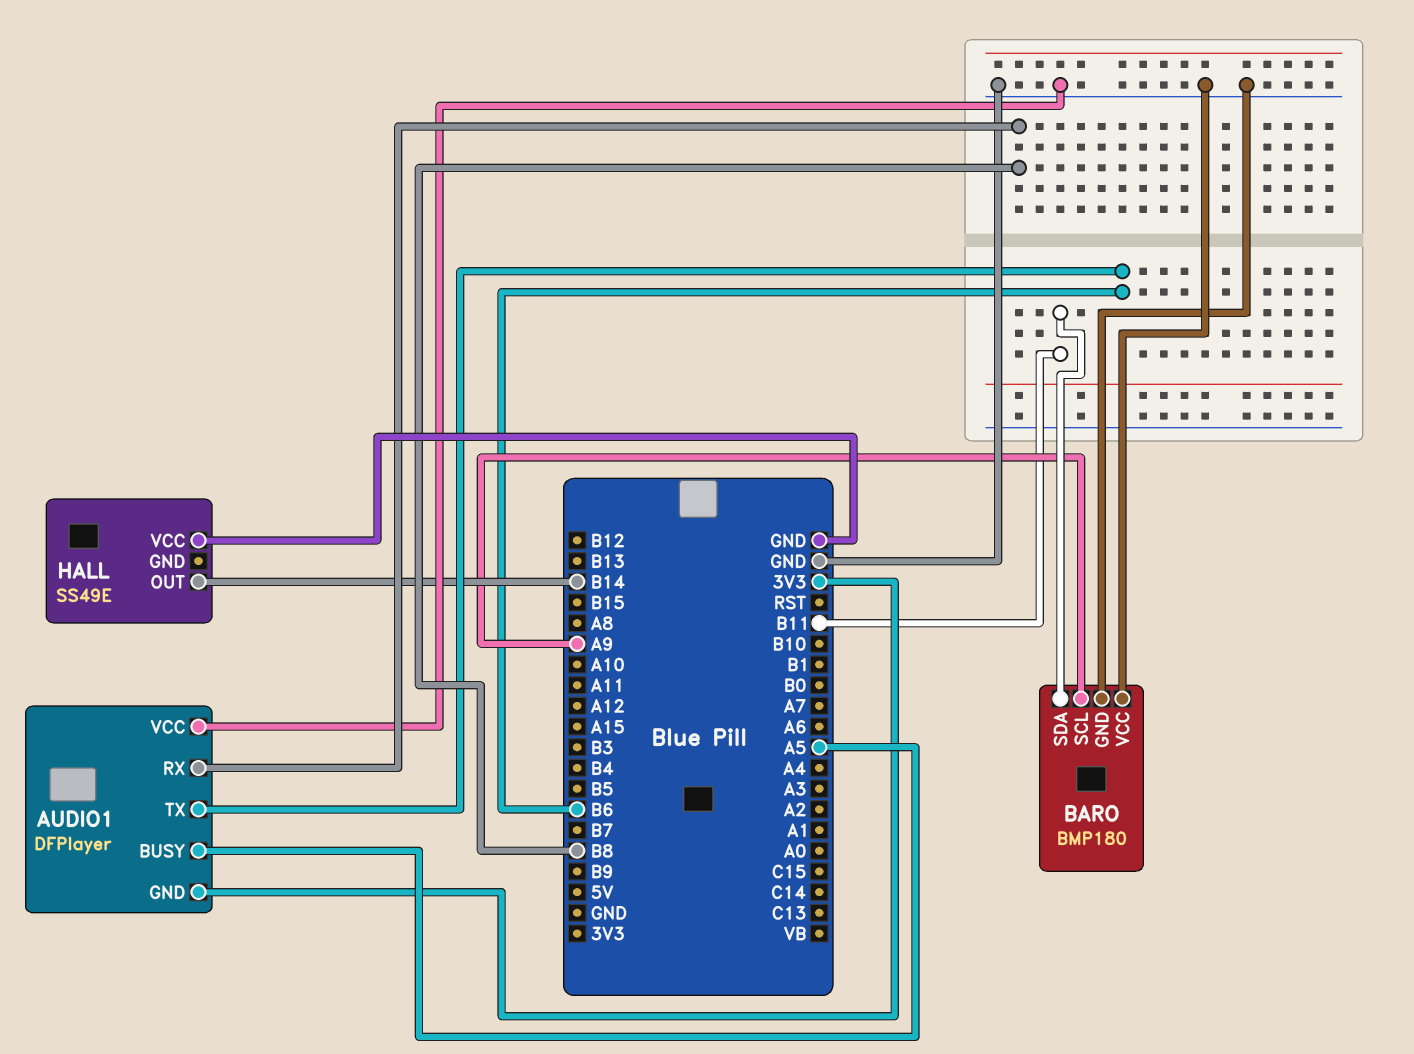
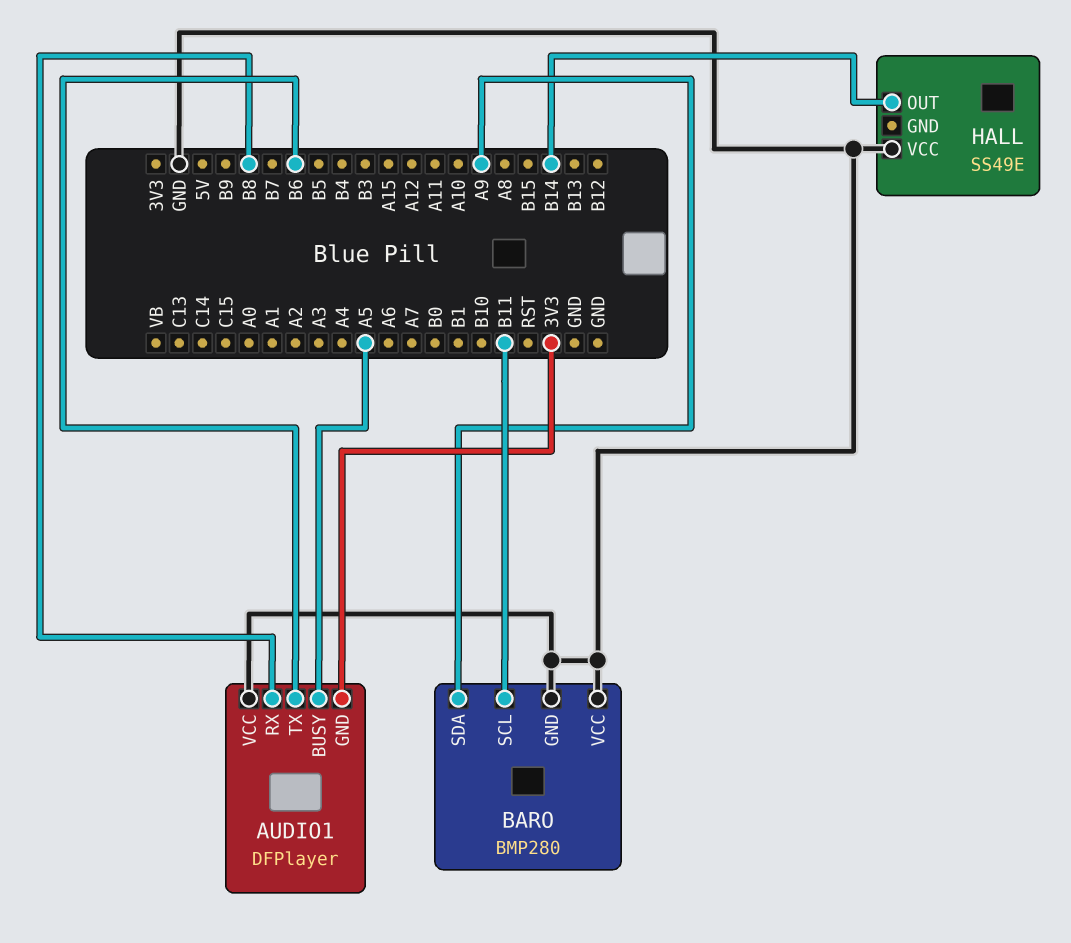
BARO: BMP180 -> BMP280
BARO pin SCL: A9 -> B11
BARO pin SDA: B11 -> A9

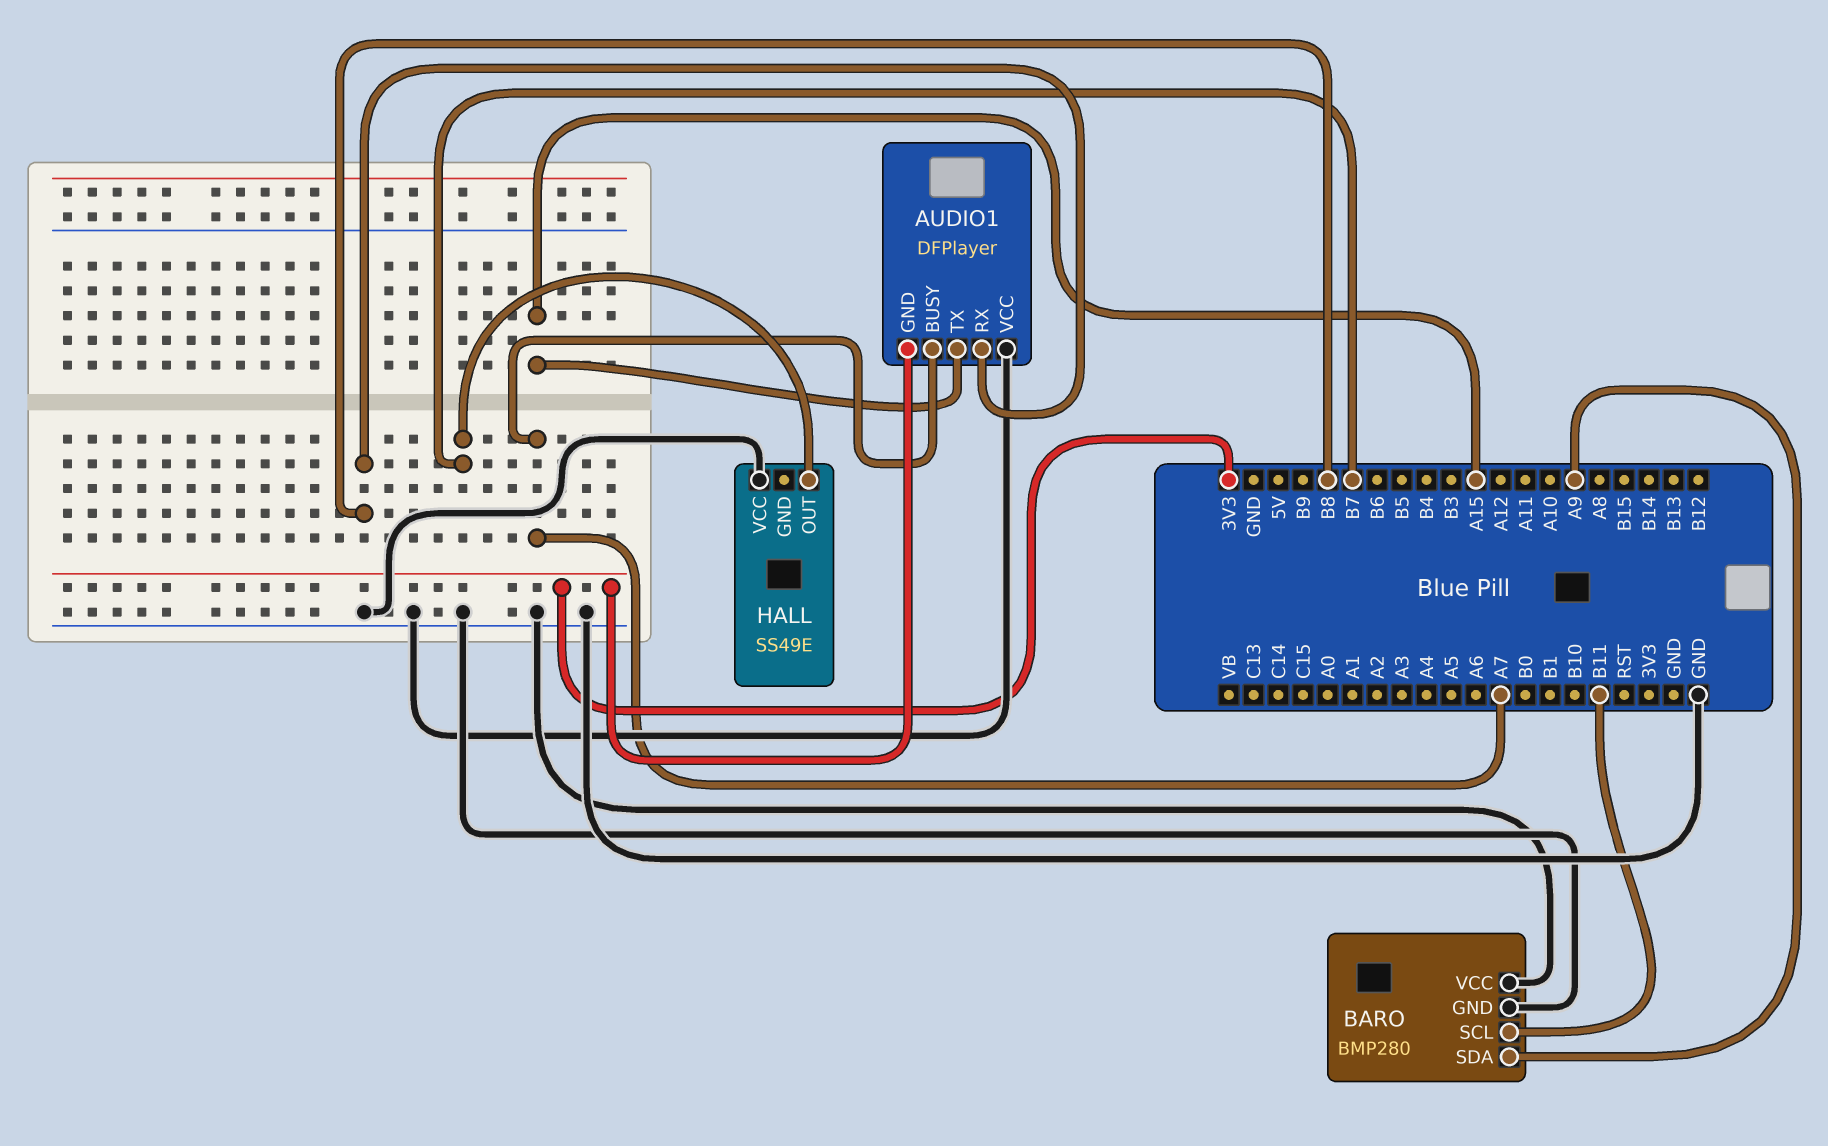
AUDIO1 pin BUSY: A5 -> A7
AUDIO1 pin TX: B6 -> A15
HALL pin OUT: B14 -> B7

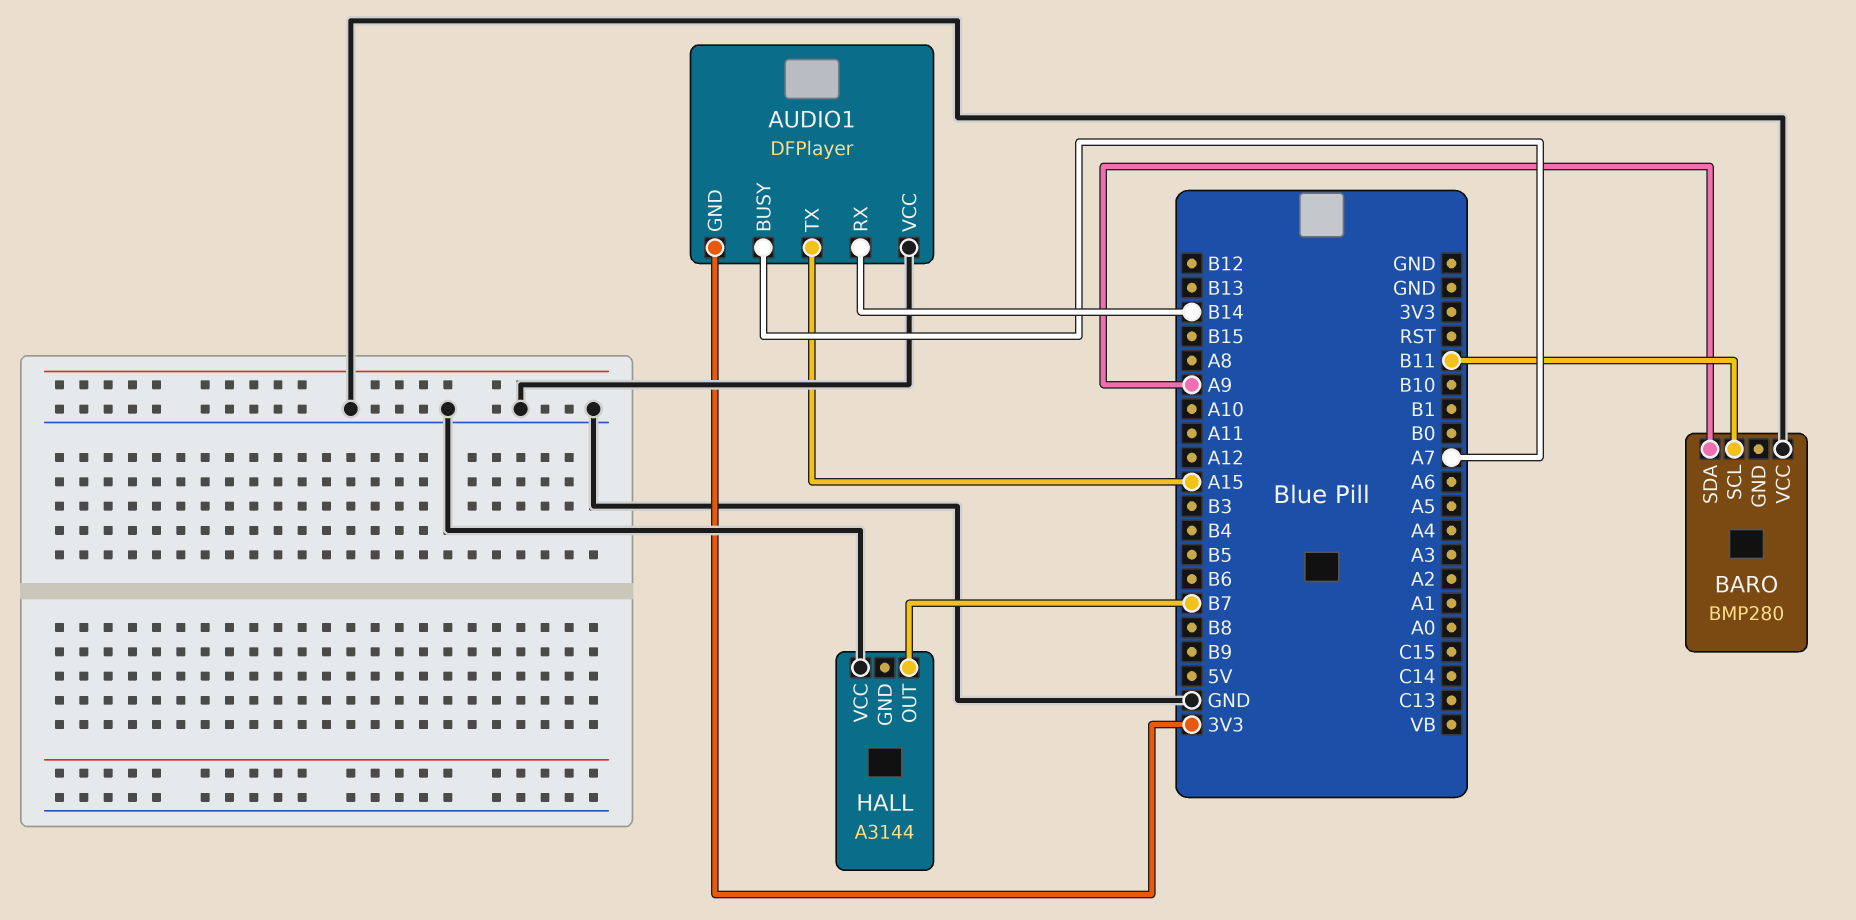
AUDIO1 pin RX: B8 -> B14
BARO pin GND: GND -> none
HALL: SS49E -> A3144

